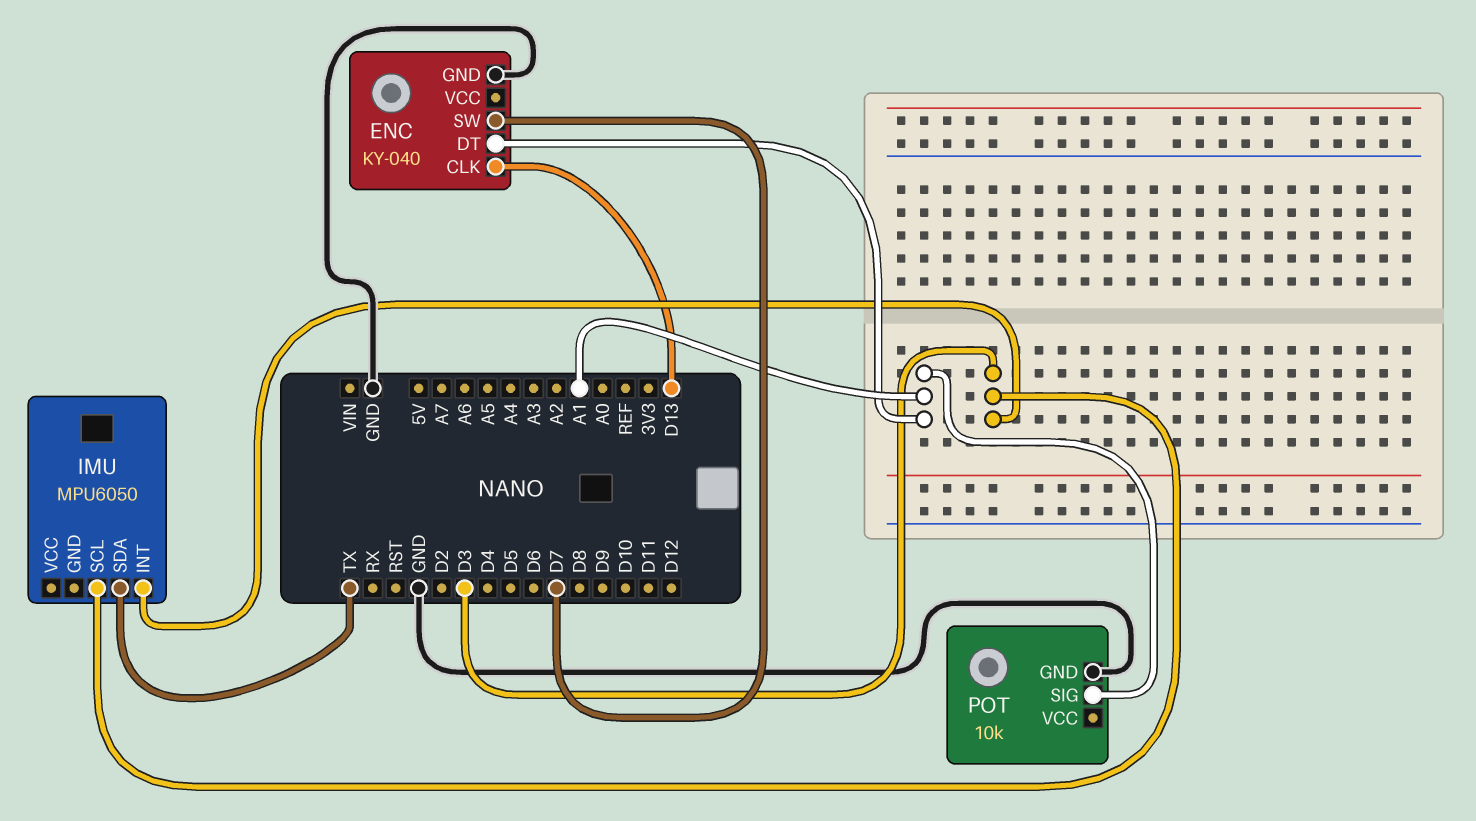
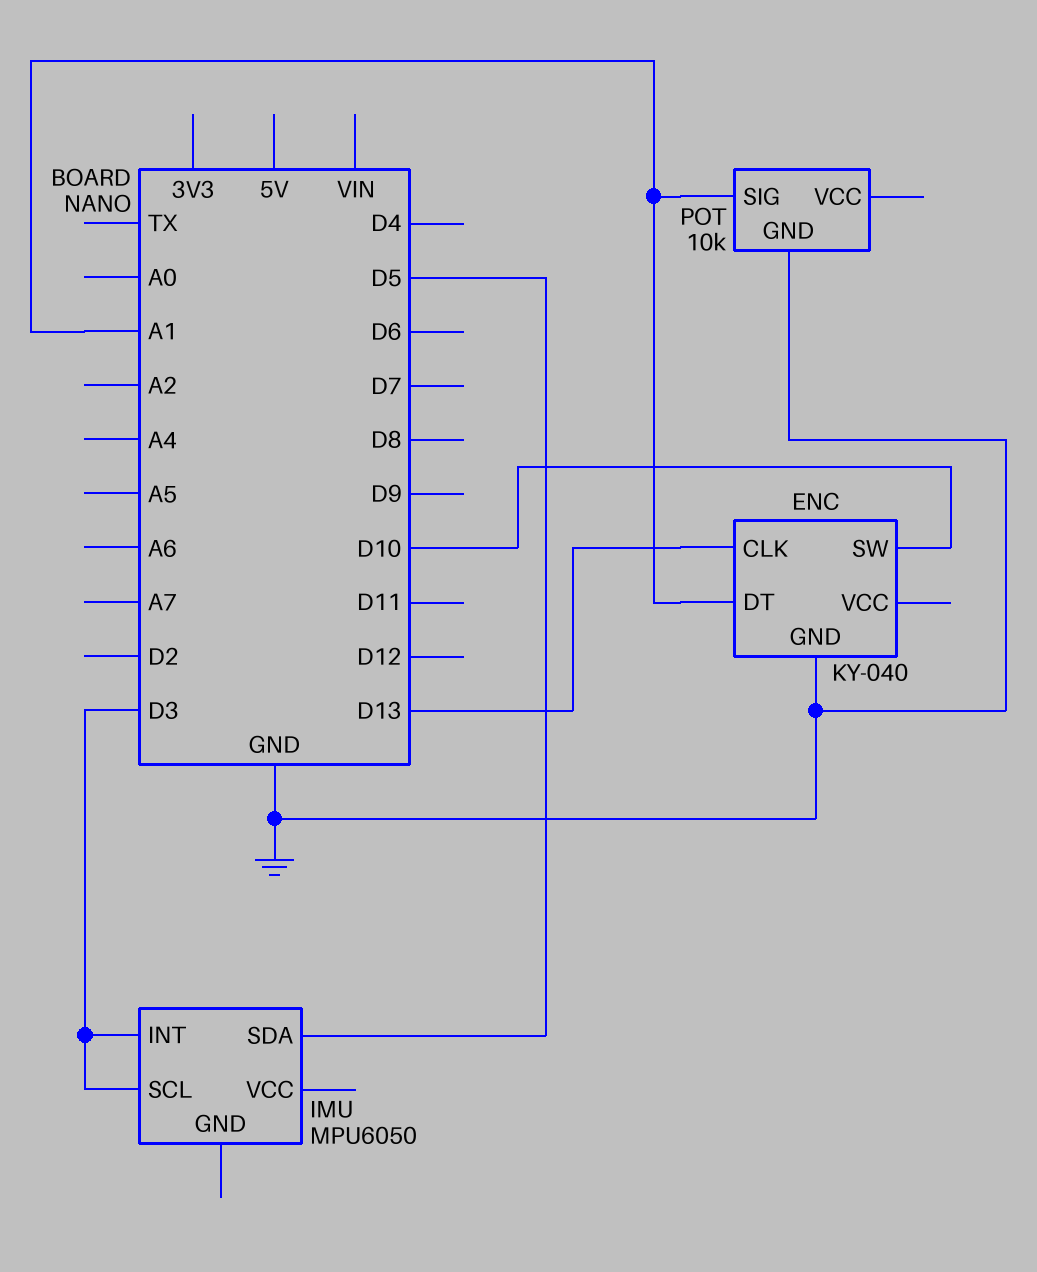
ENC pin SW: D7 -> D10
IMU pin SDA: TX -> D5

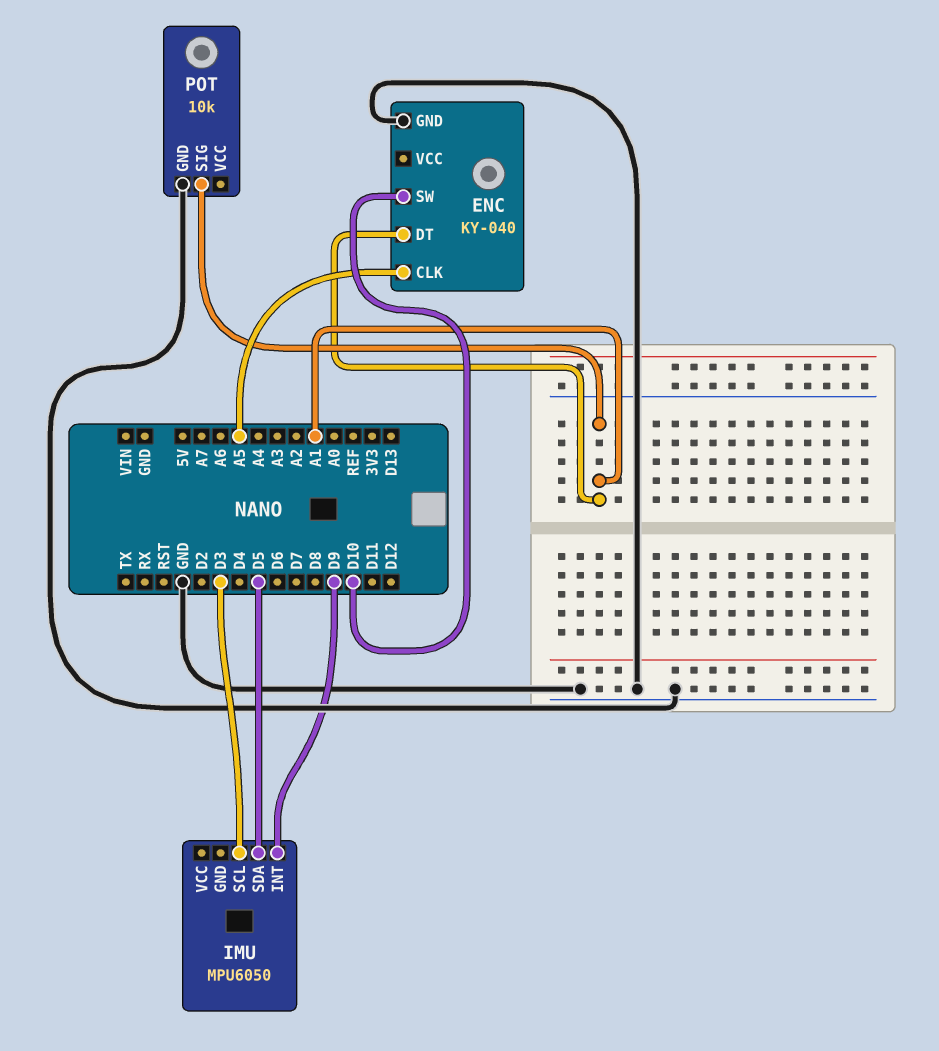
ENC pin CLK: D13 -> A5
IMU pin INT: D3 -> D9

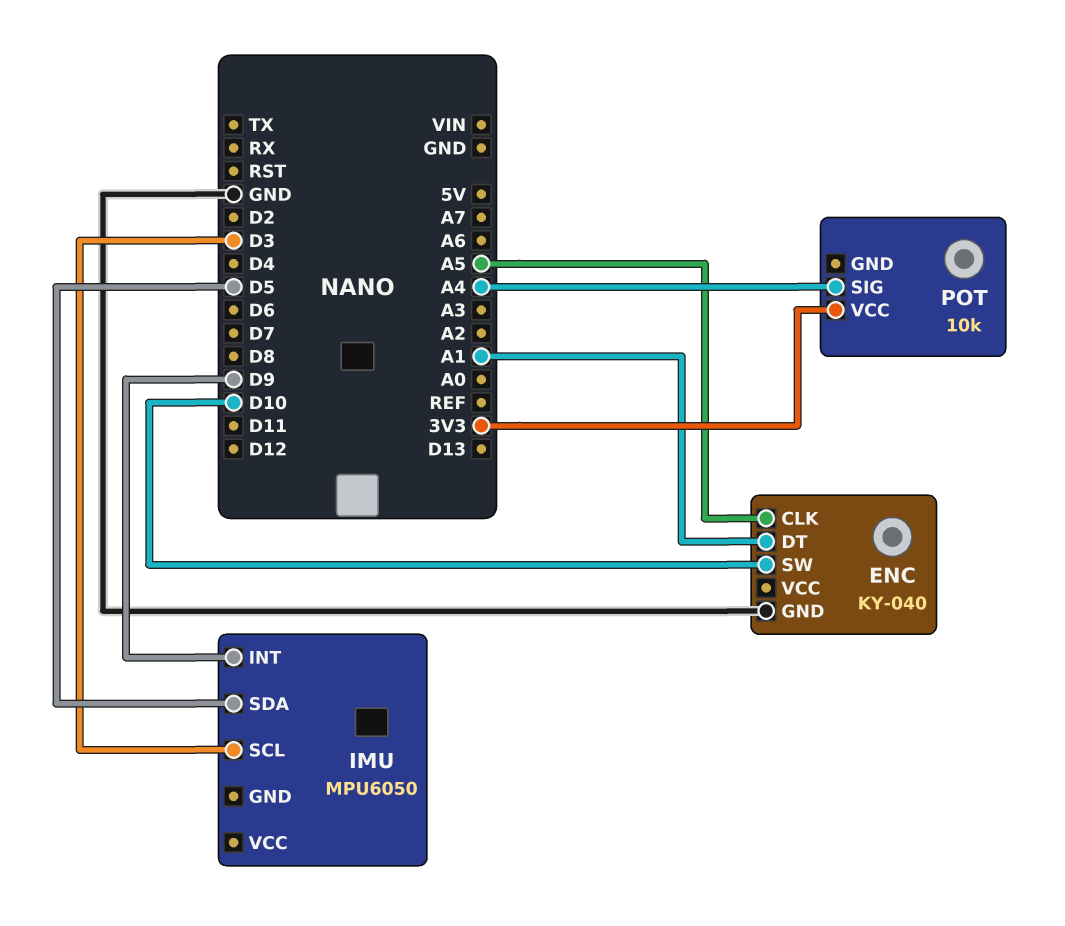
POT pin GND: GND -> none
POT pin SIG: A1 -> A4
POT pin VCC: none -> 3V3

